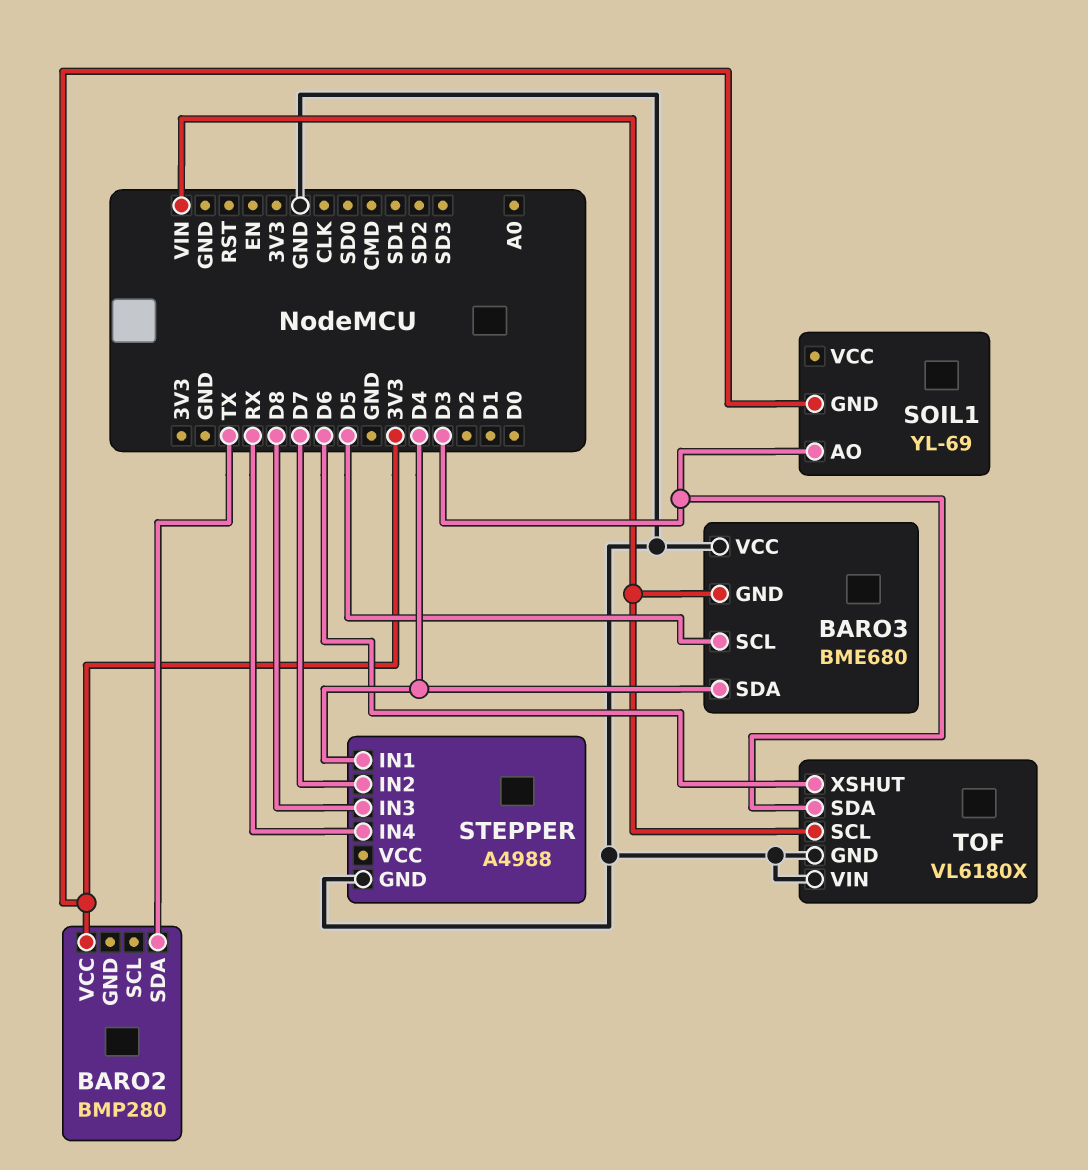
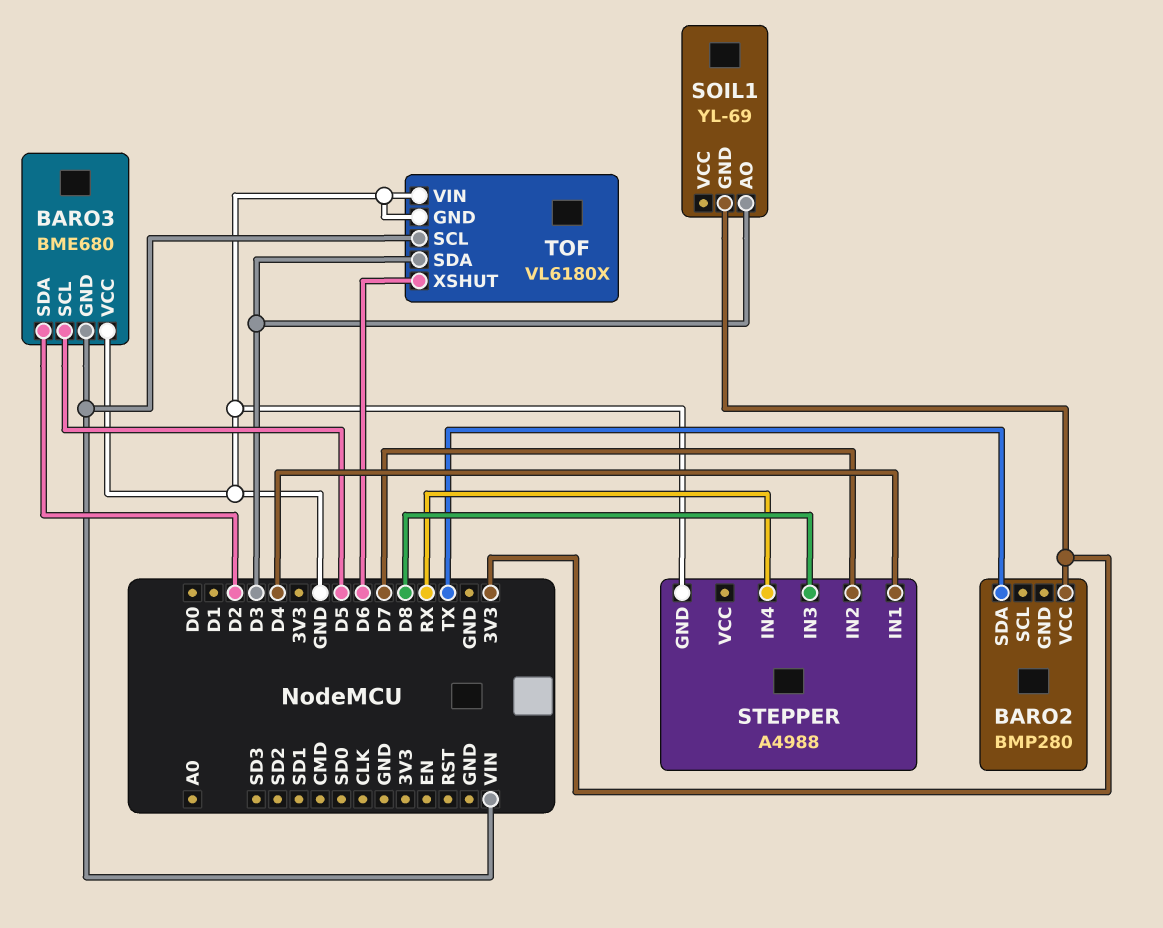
BARO3 pin SDA: D4 -> D2

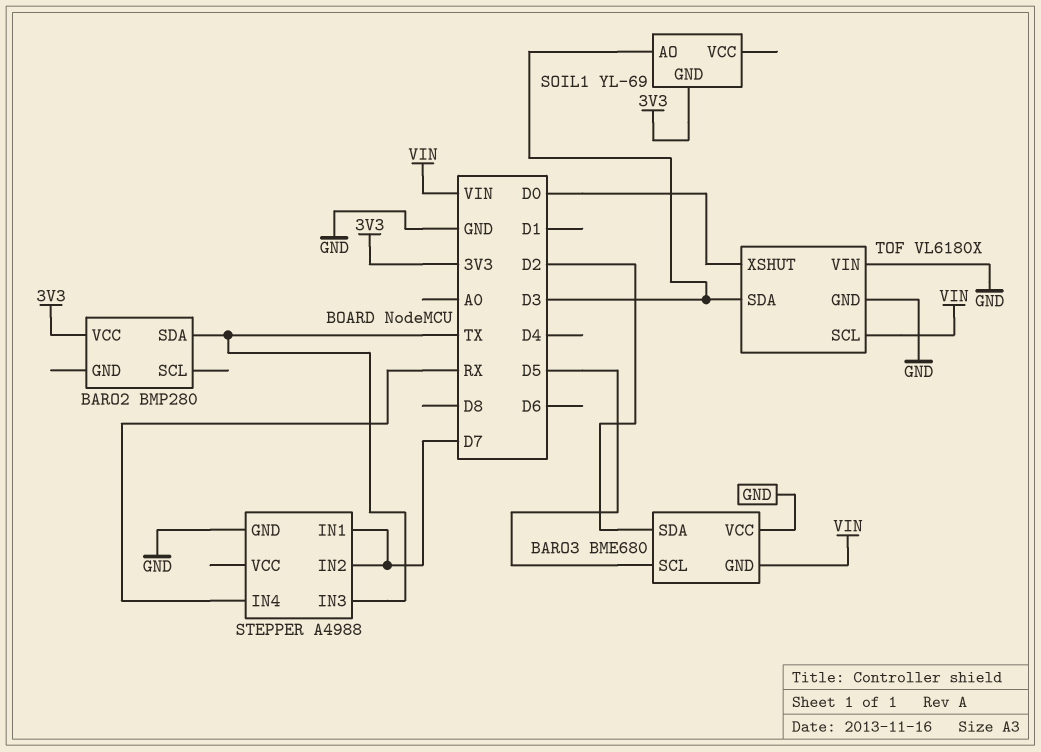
STEPPER pin IN1: D4 -> D7
STEPPER pin IN3: D8 -> TX
TOF pin XSHUT: D6 -> D0

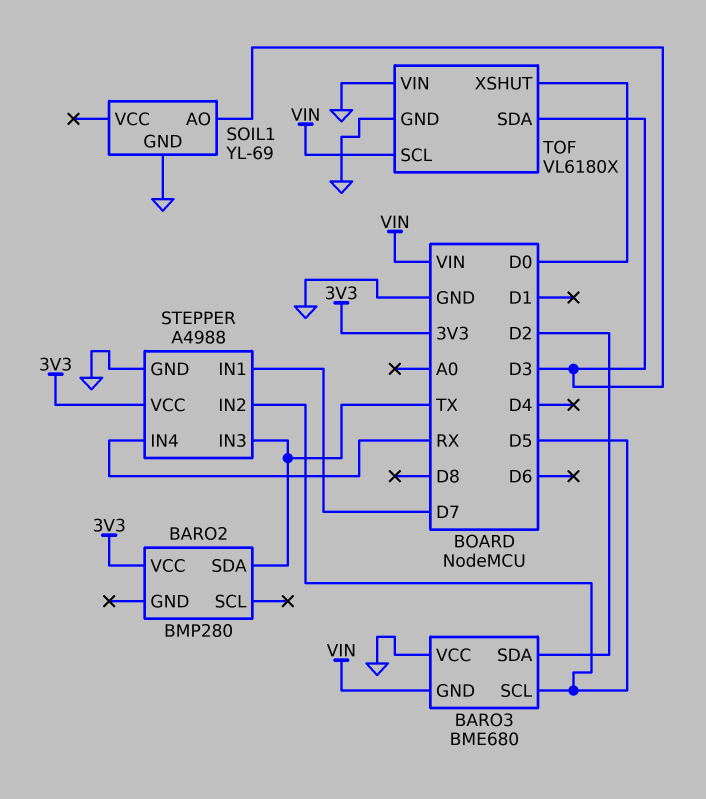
SOIL1 pin GND: 3V3 -> GND
STEPPER pin IN2: D7 -> D5
STEPPER pin VCC: none -> 3V3

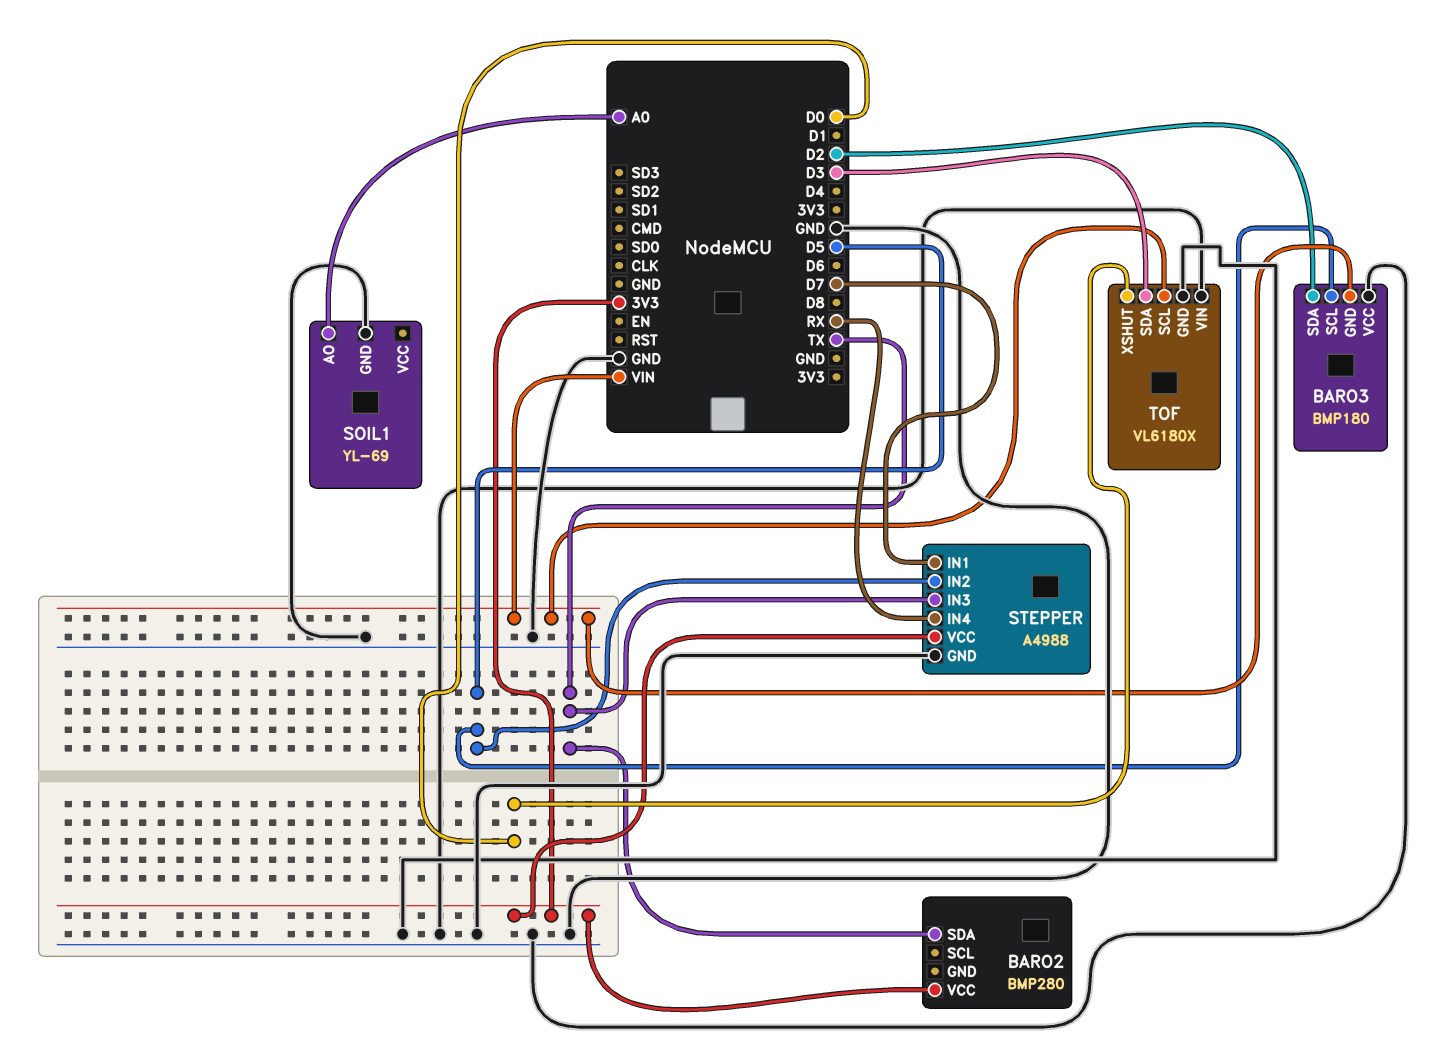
BARO3: BME680 -> BMP180
SOIL1 pin AO: D3 -> A0

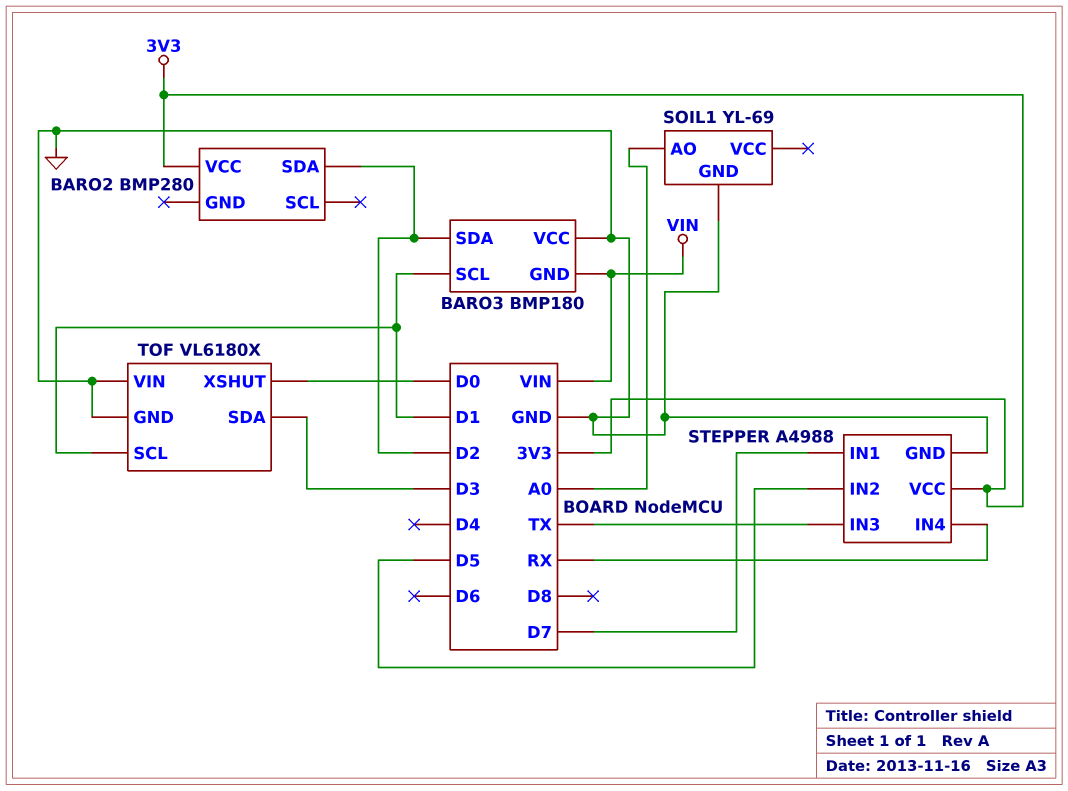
BARO2 pin SDA: TX -> D2
BARO3 pin SCL: D5 -> D1
TOF pin SCL: VIN -> D1

